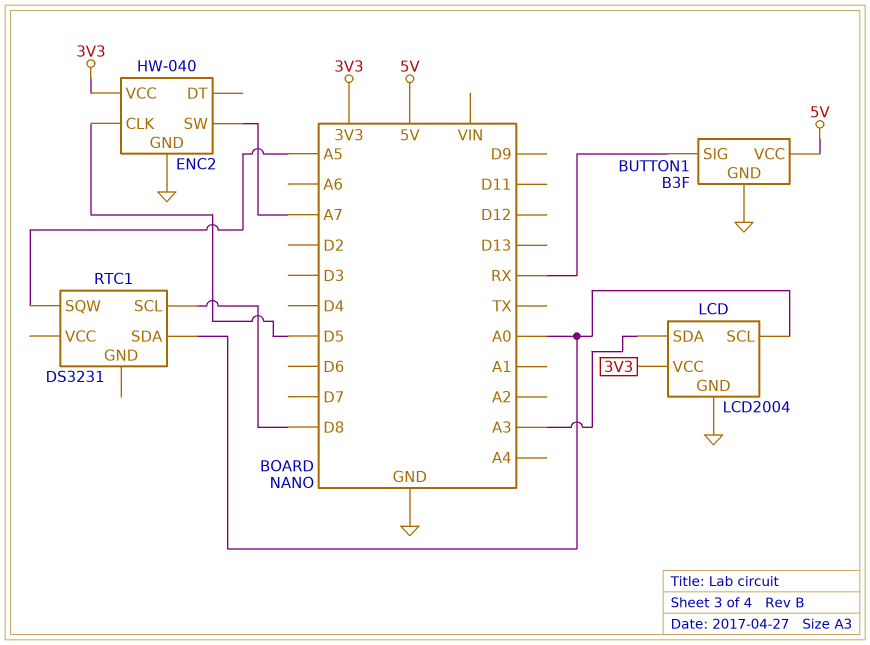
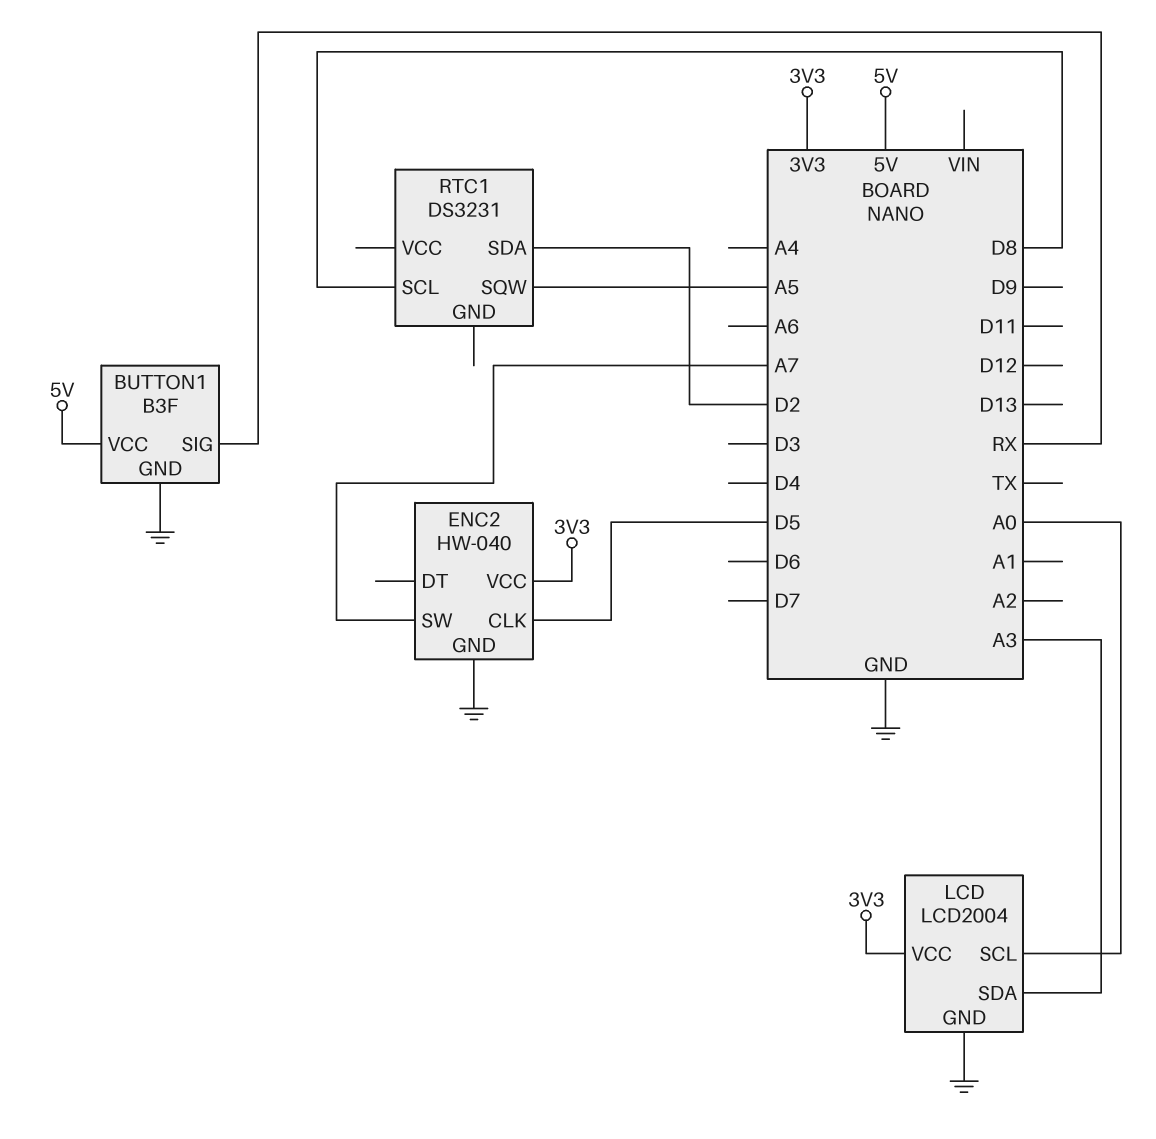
RTC1 pin SDA: A0 -> D2

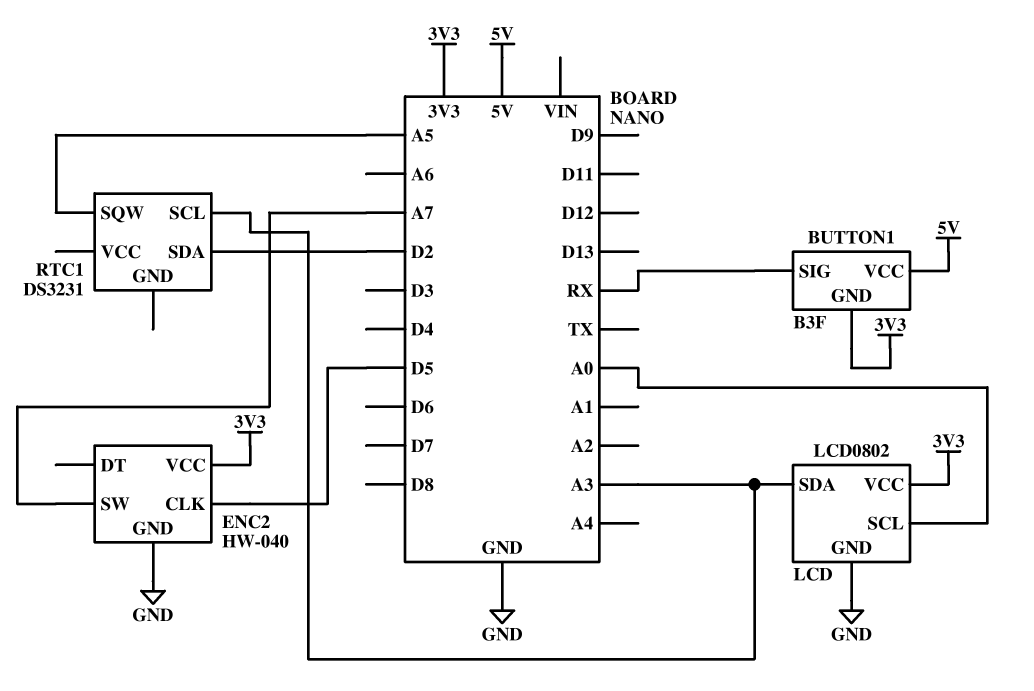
BUTTON1 pin GND: GND -> 3V3
LCD: LCD2004 -> LCD0802
RTC1 pin SCL: D8 -> A3

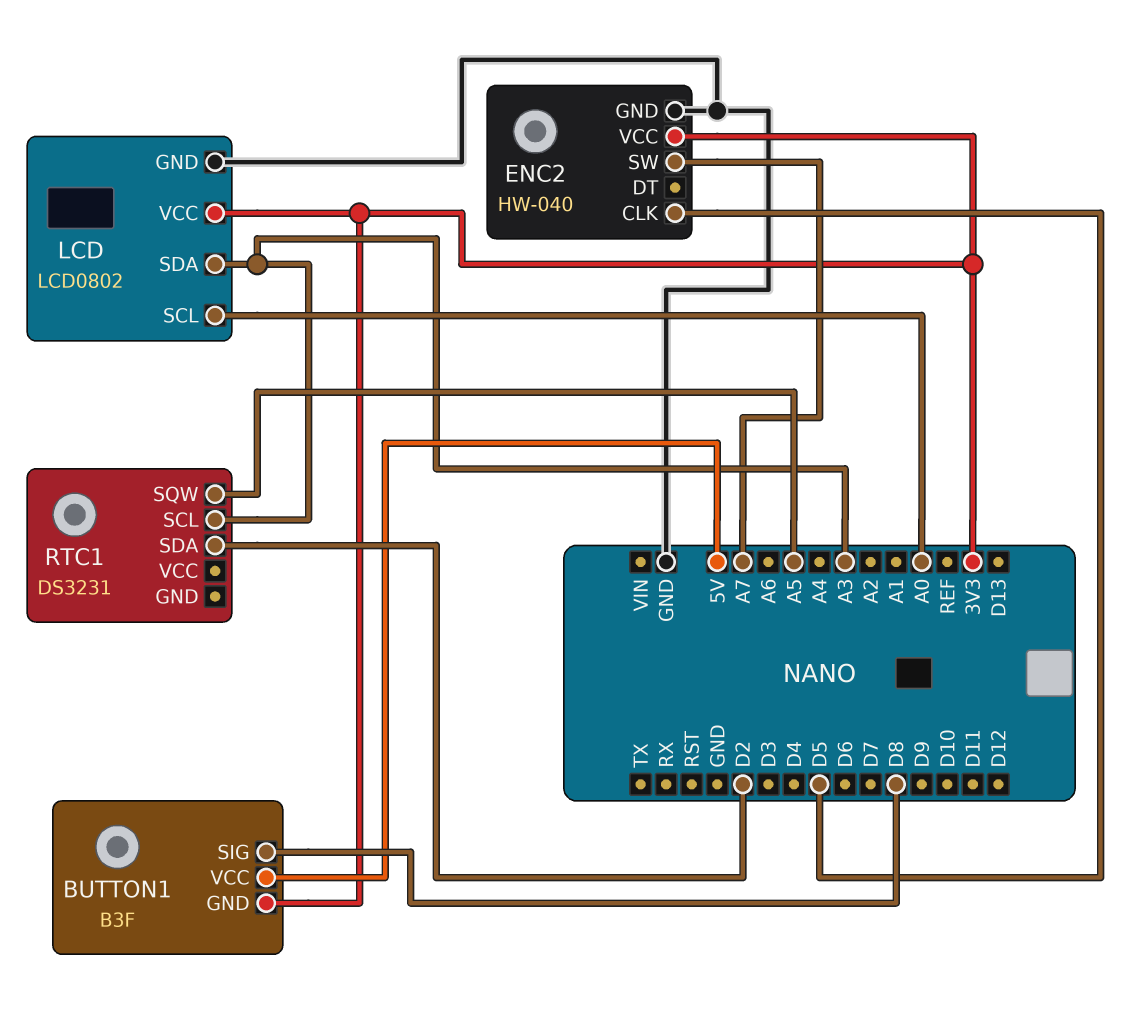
BUTTON1 pin SIG: RX -> D8

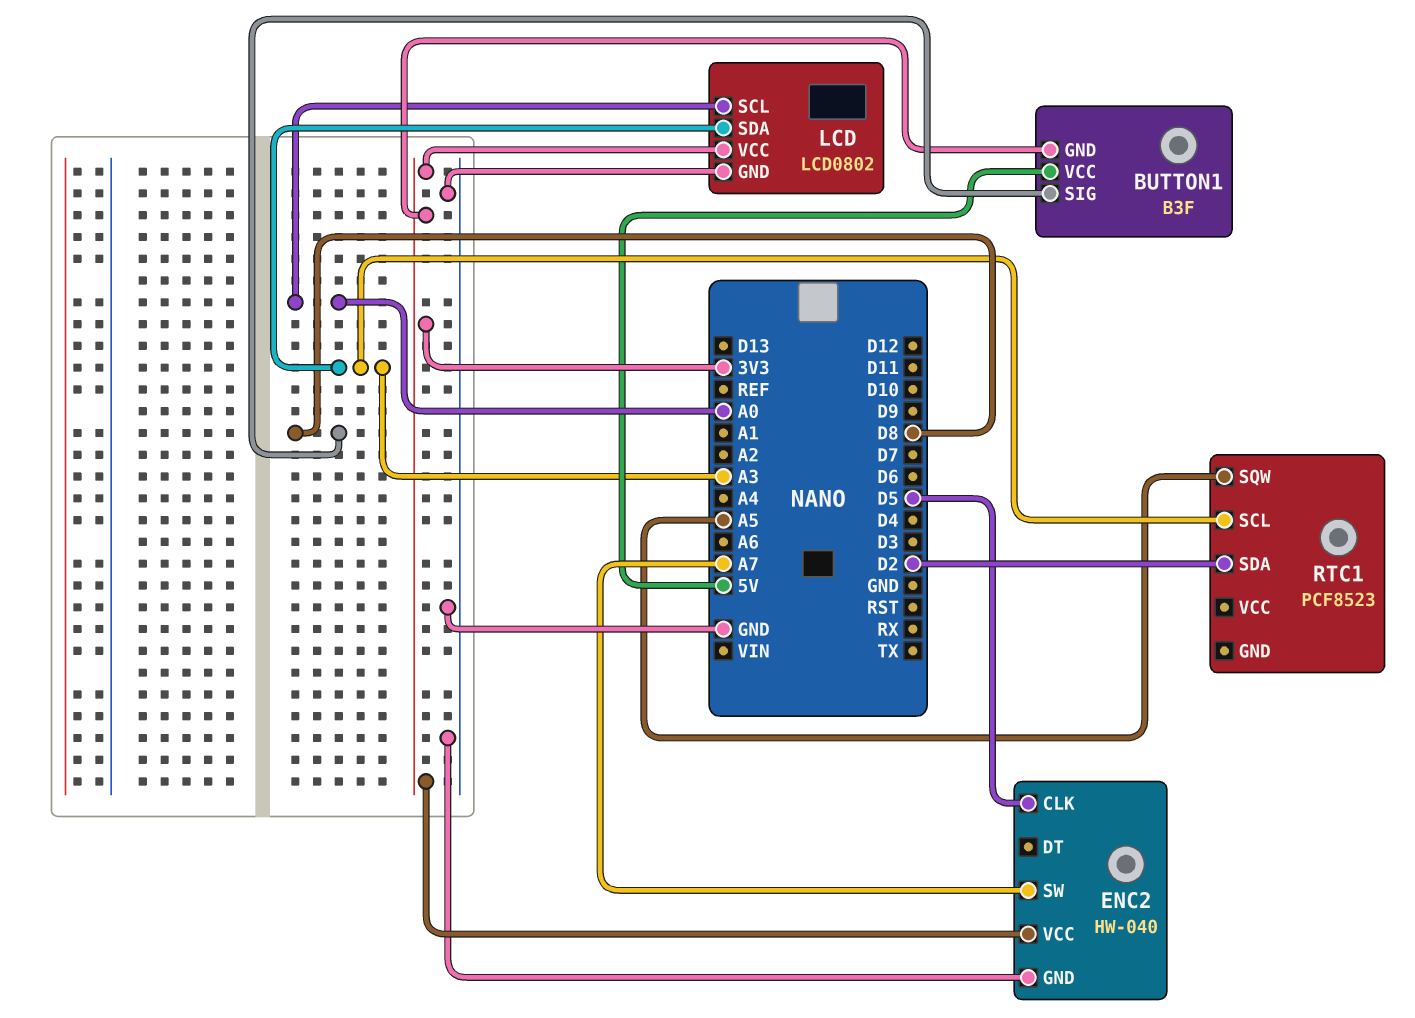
RTC1: DS3231 -> PCF8523

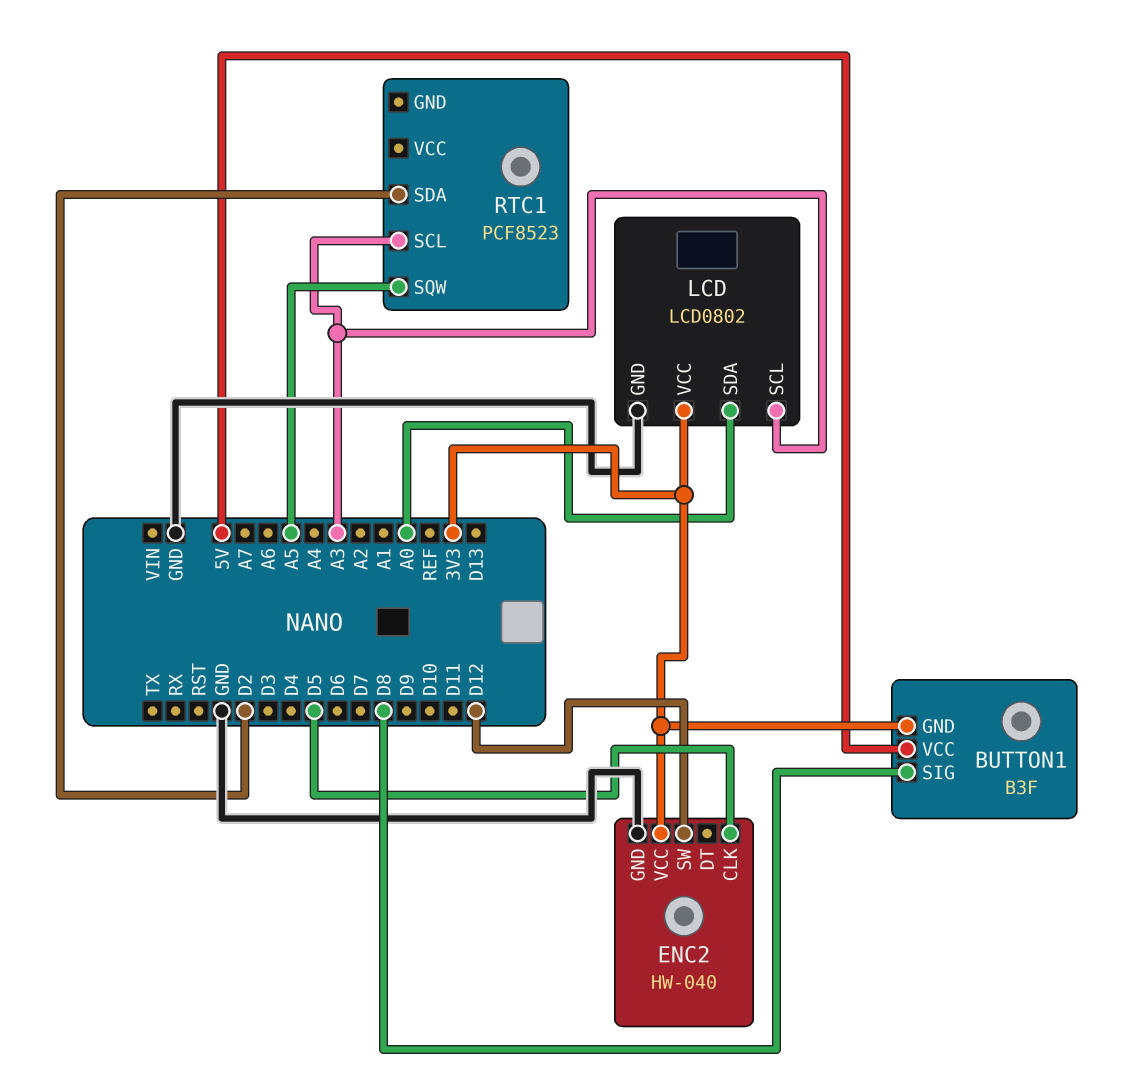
ENC2 pin SW: A7 -> D12
LCD pin SCL: A0 -> A3
LCD pin SDA: A3 -> A0

